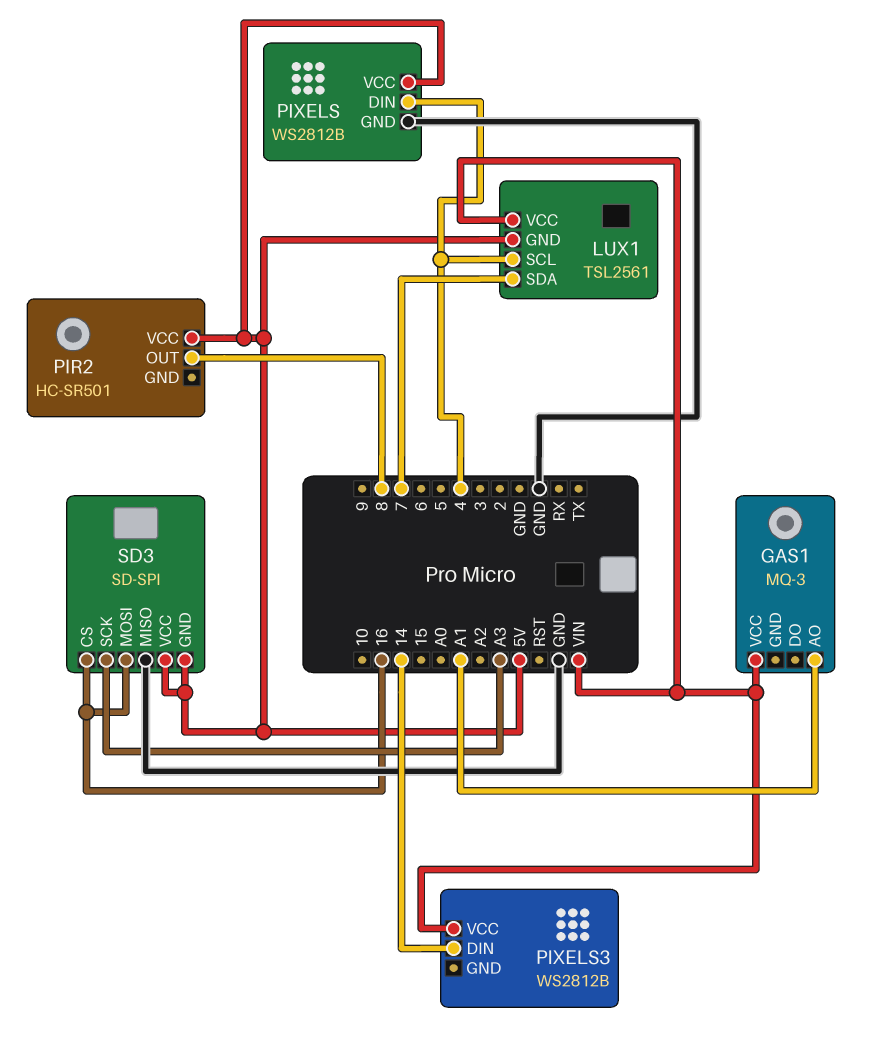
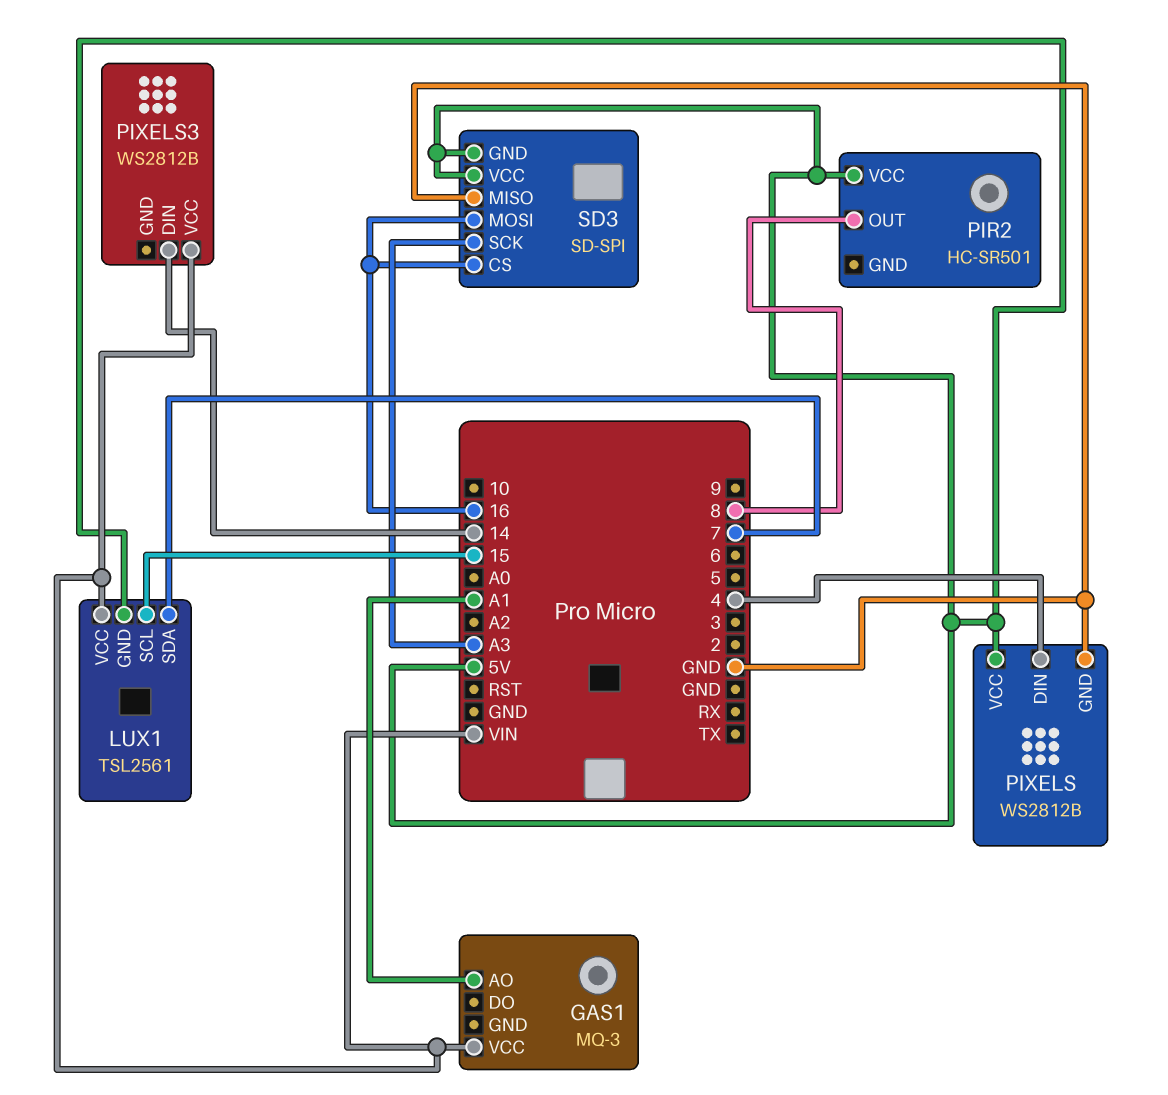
LUX1 pin SCL: 4 -> 15

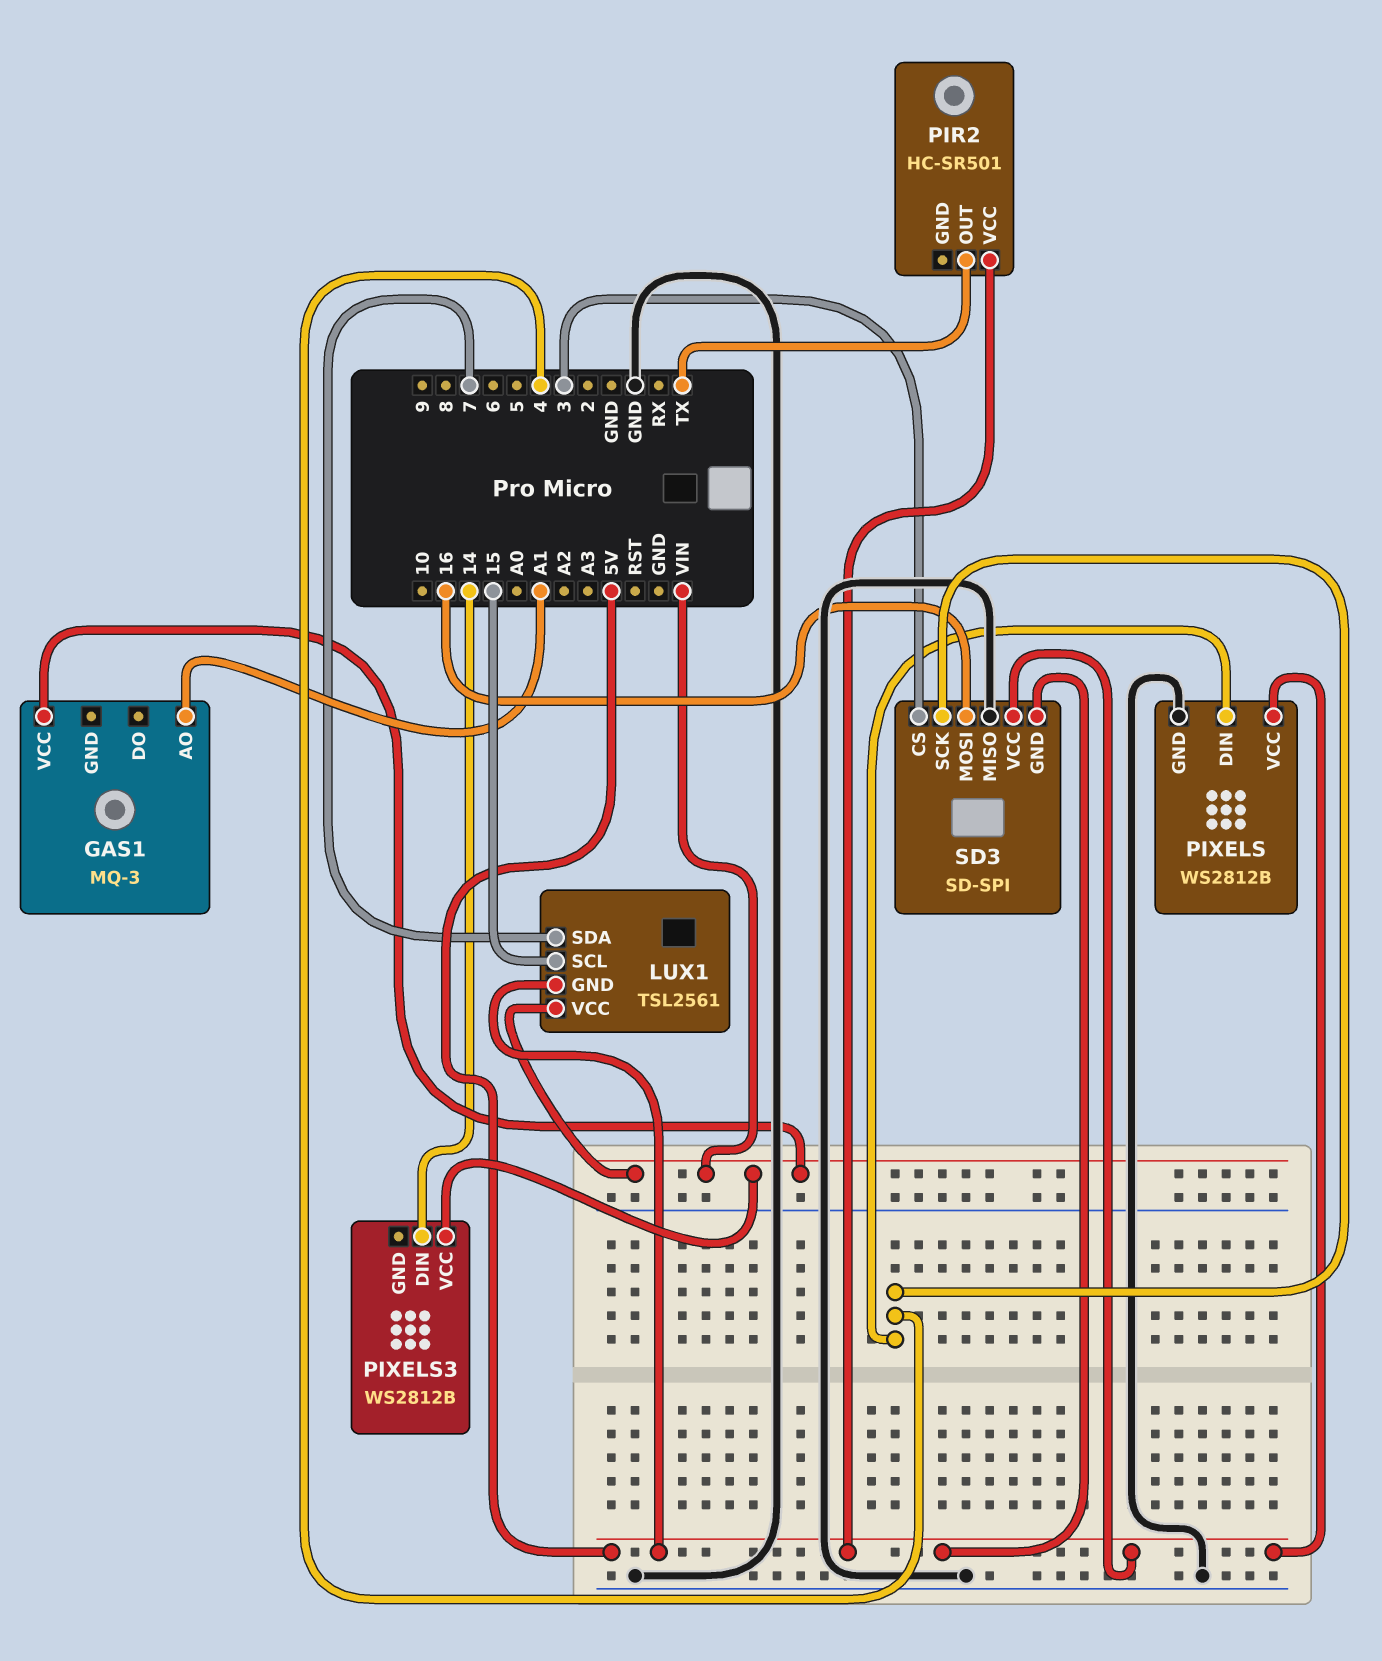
PIR2 pin OUT: 8 -> TX
SD3 pin CS: 16 -> 3
SD3 pin SCK: A3 -> 4

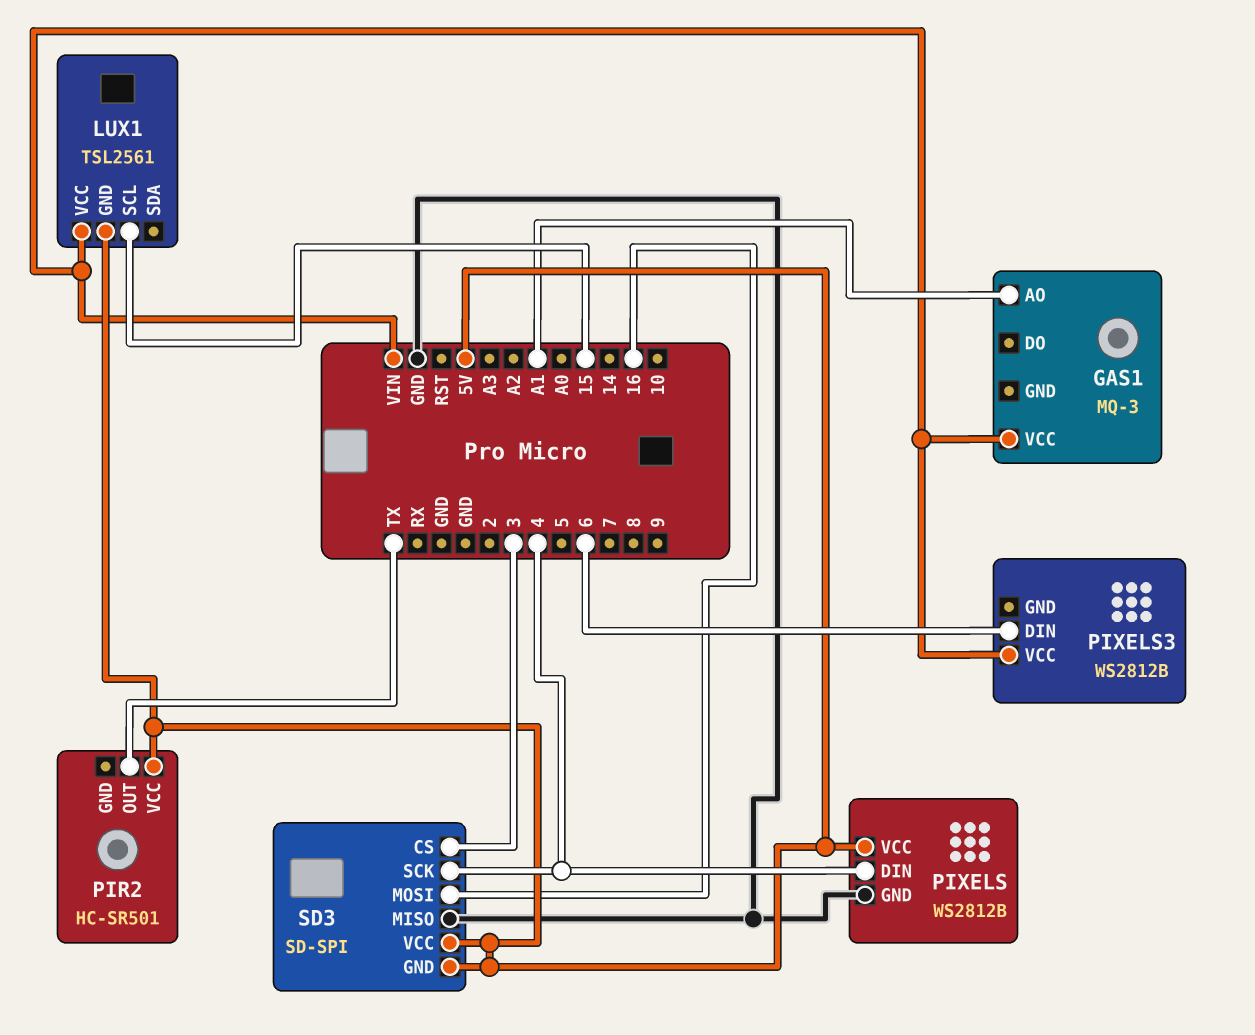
LUX1 pin SDA: 7 -> none
PIXELS3 pin DIN: 14 -> 6

